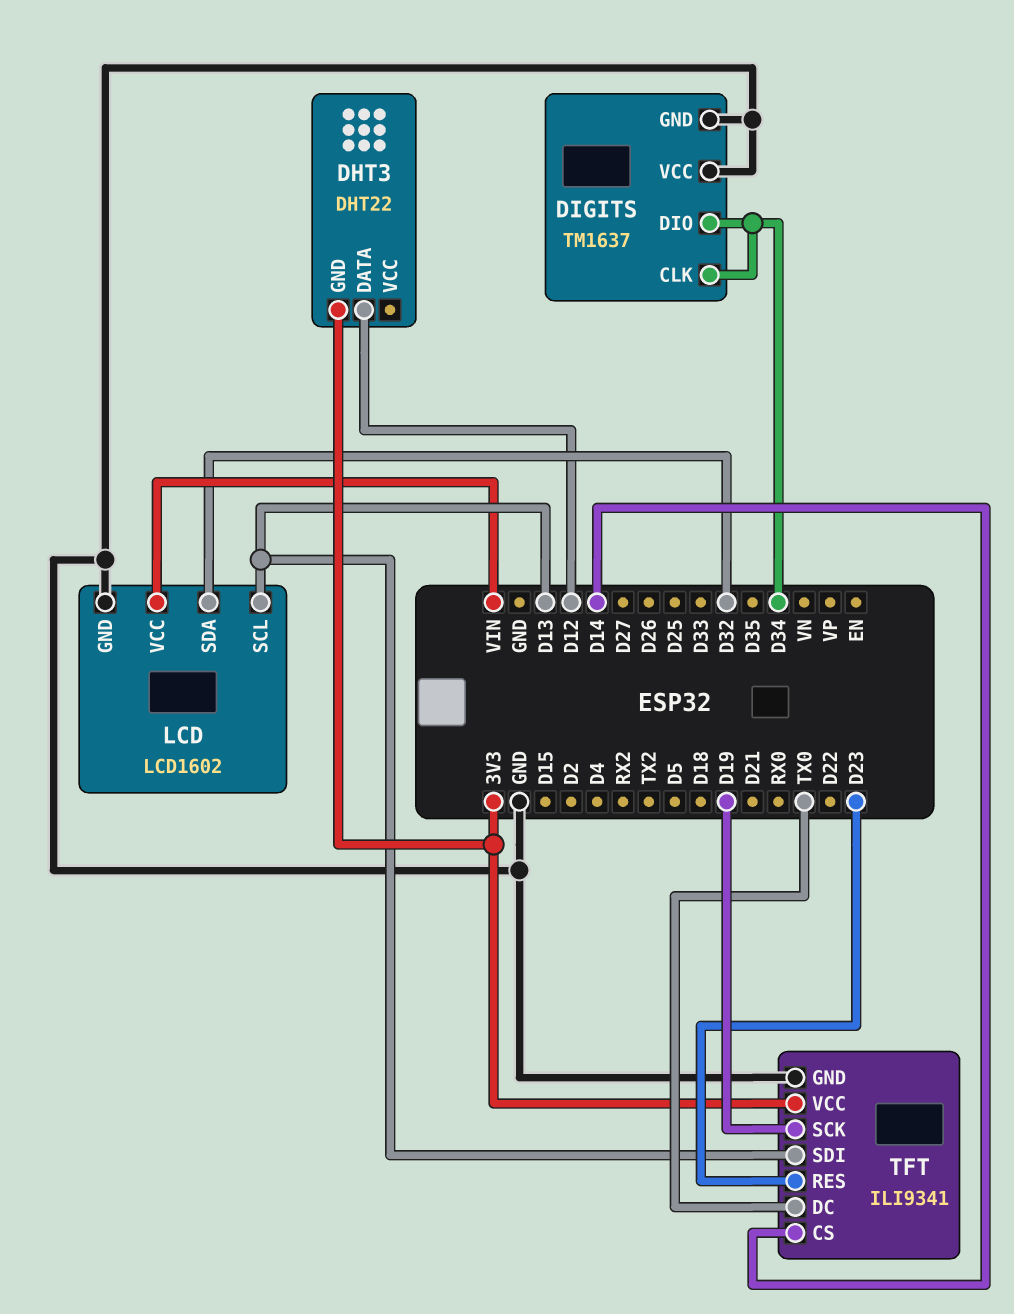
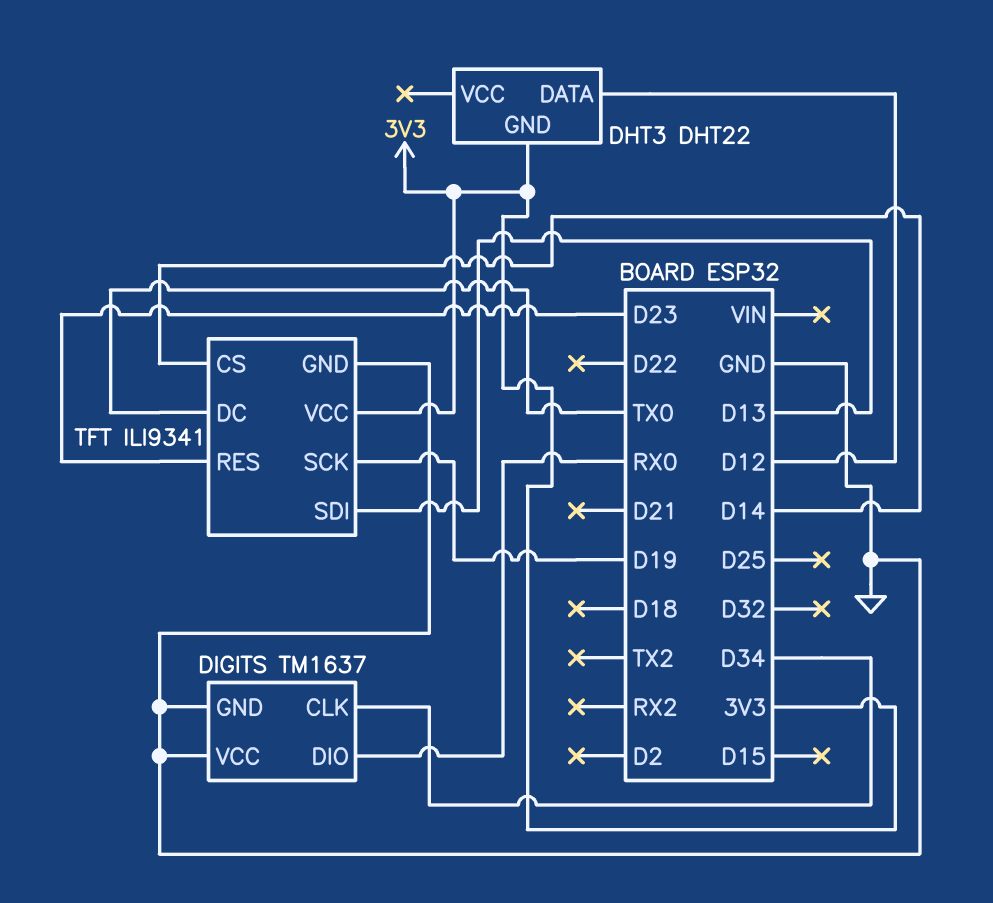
DIGITS pin DIO: D34 -> RX0
LCD: LCD1602 -> none
LCD pin GND: GND -> none
LCD pin SCL: D13 -> none
LCD pin SDA: D32 -> none
LCD pin VCC: VIN -> none

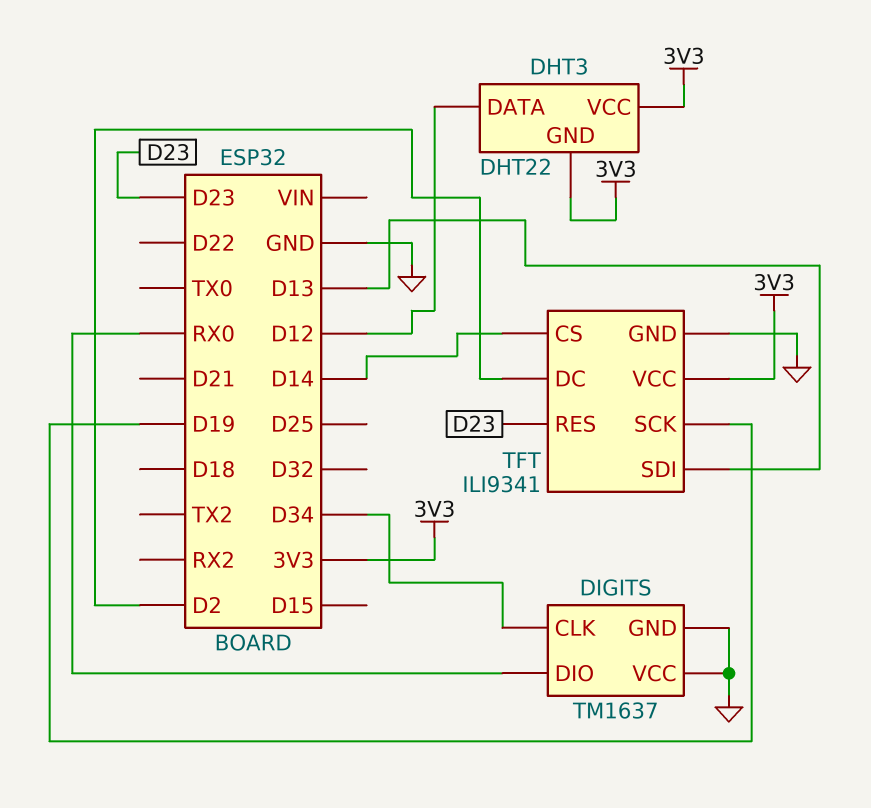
DHT3 pin VCC: none -> 3V3
TFT pin DC: TX0 -> D2

